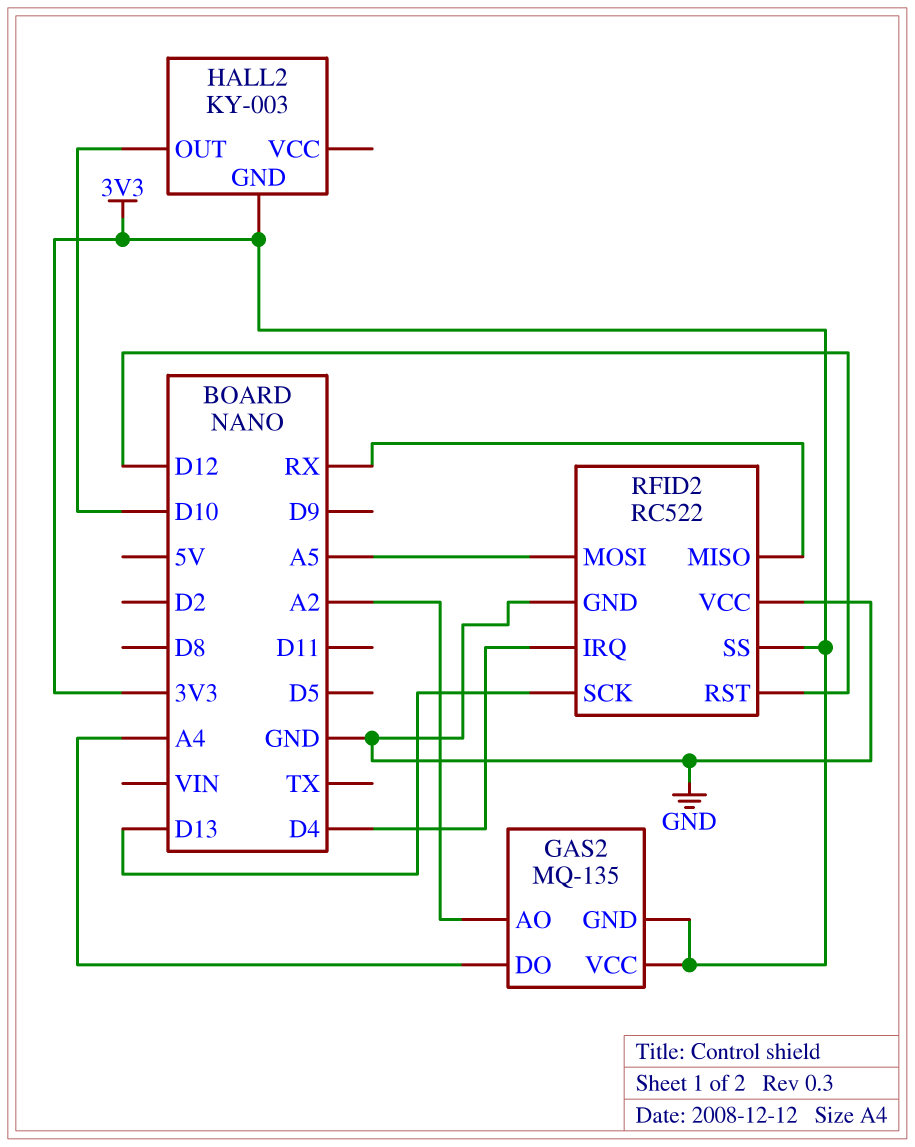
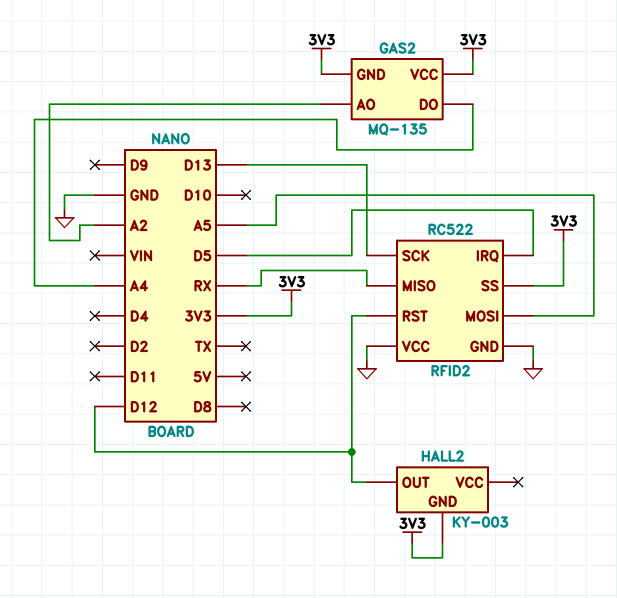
HALL2 pin OUT: D10 -> D12
RFID2 pin IRQ: D4 -> D5

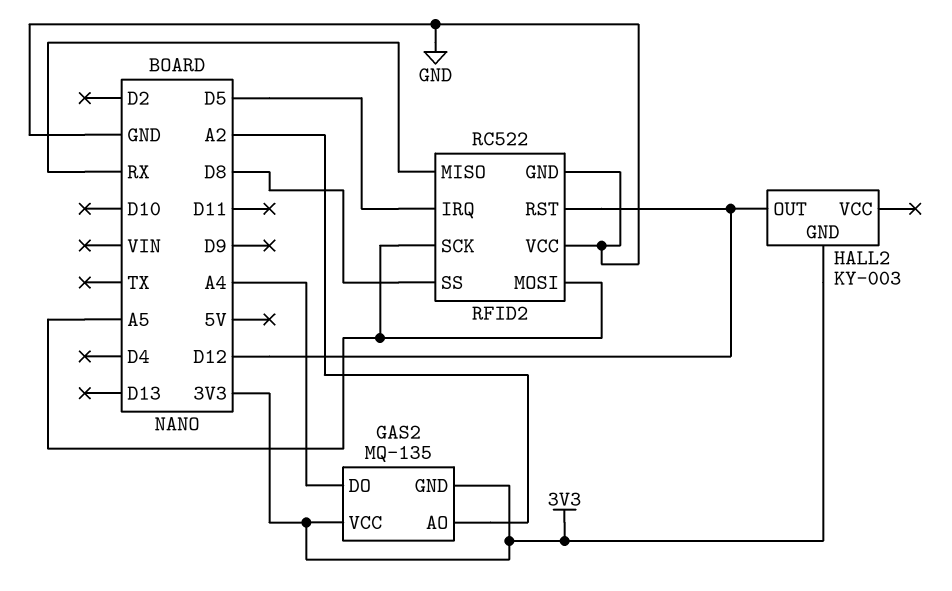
RFID2 pin SCK: D13 -> A5
RFID2 pin SS: 3V3 -> D8

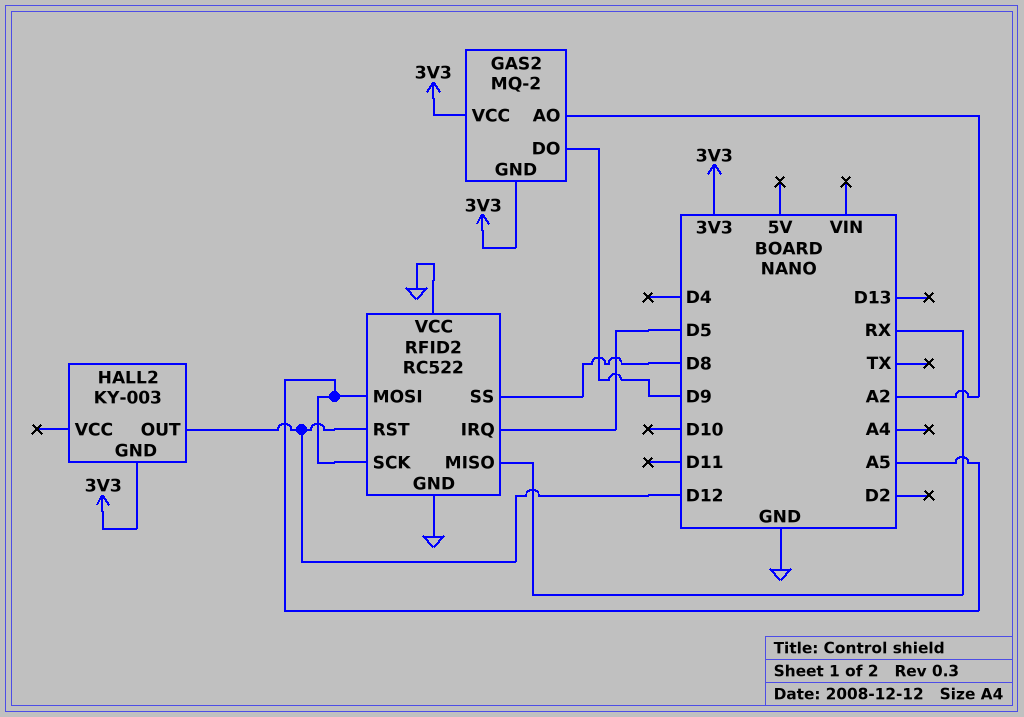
GAS2: MQ-135 -> MQ-2
GAS2 pin DO: A4 -> D9

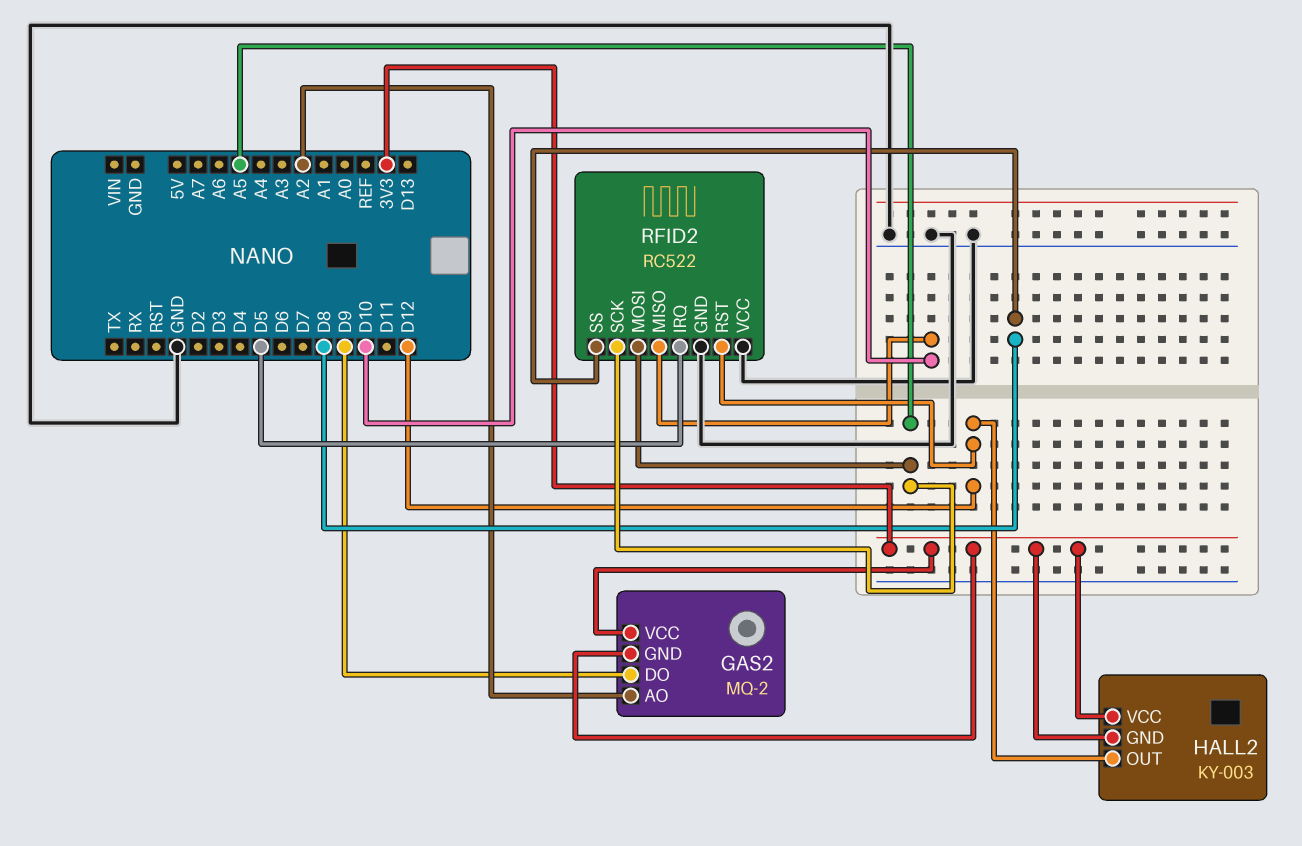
HALL2 pin VCC: none -> 3V3
RFID2 pin MISO: RX -> D10

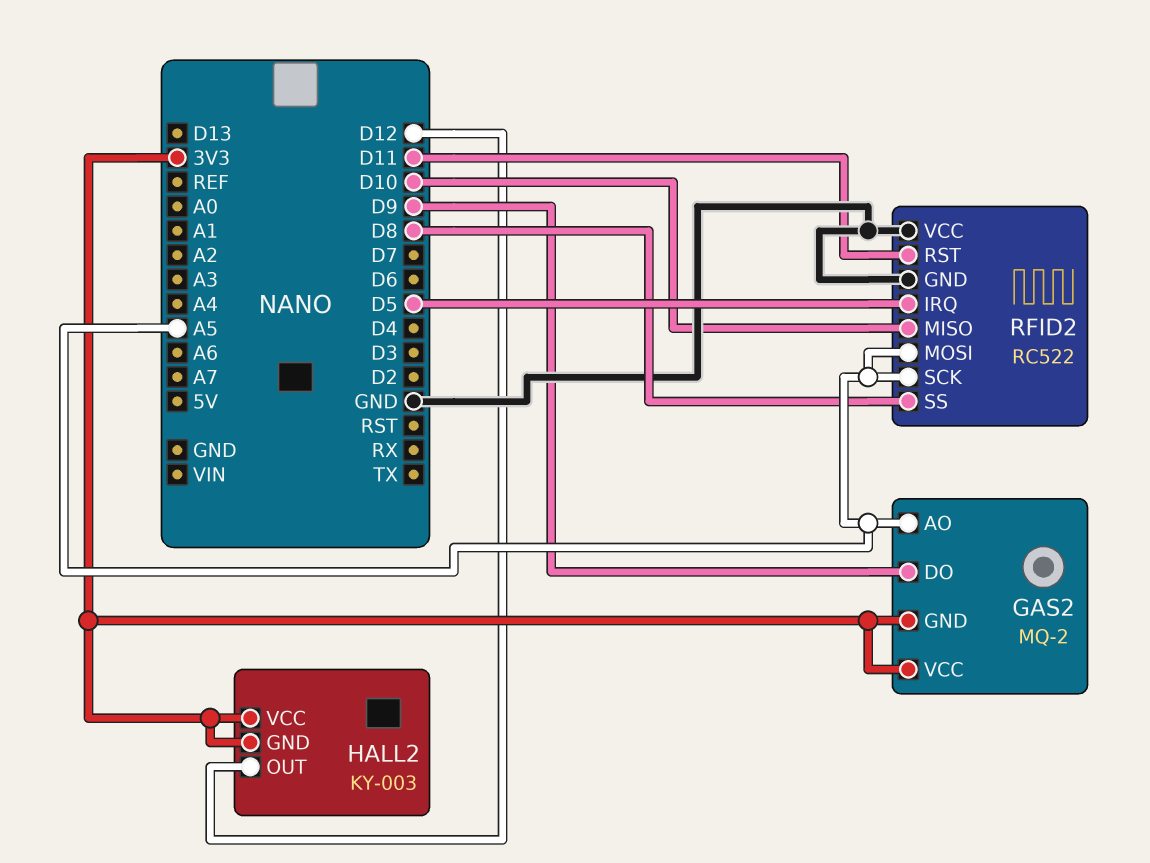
GAS2 pin AO: A2 -> A5
RFID2 pin RST: D12 -> D11

